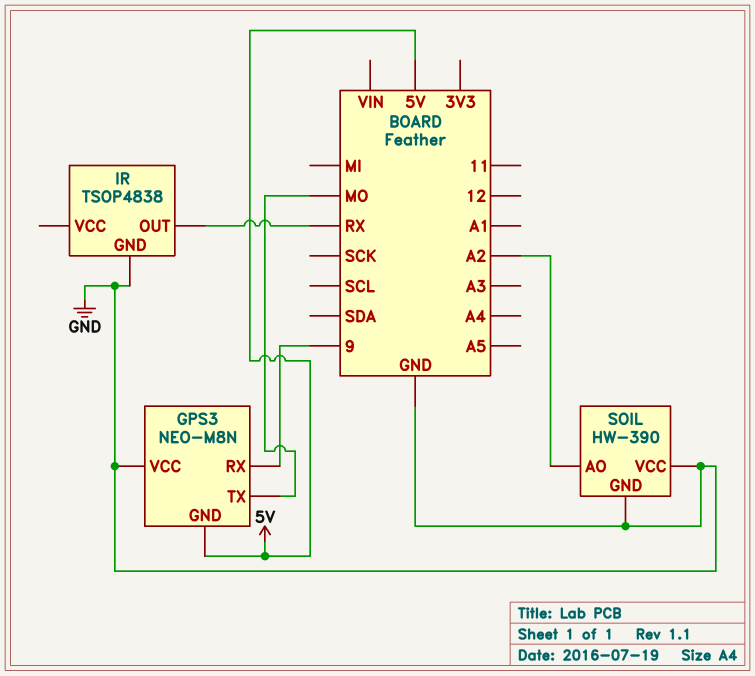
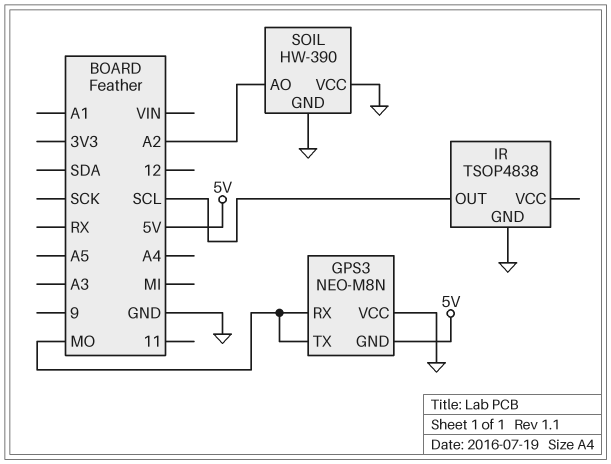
GPS3 pin RX: 9 -> MO
IR pin OUT: RX -> SCL

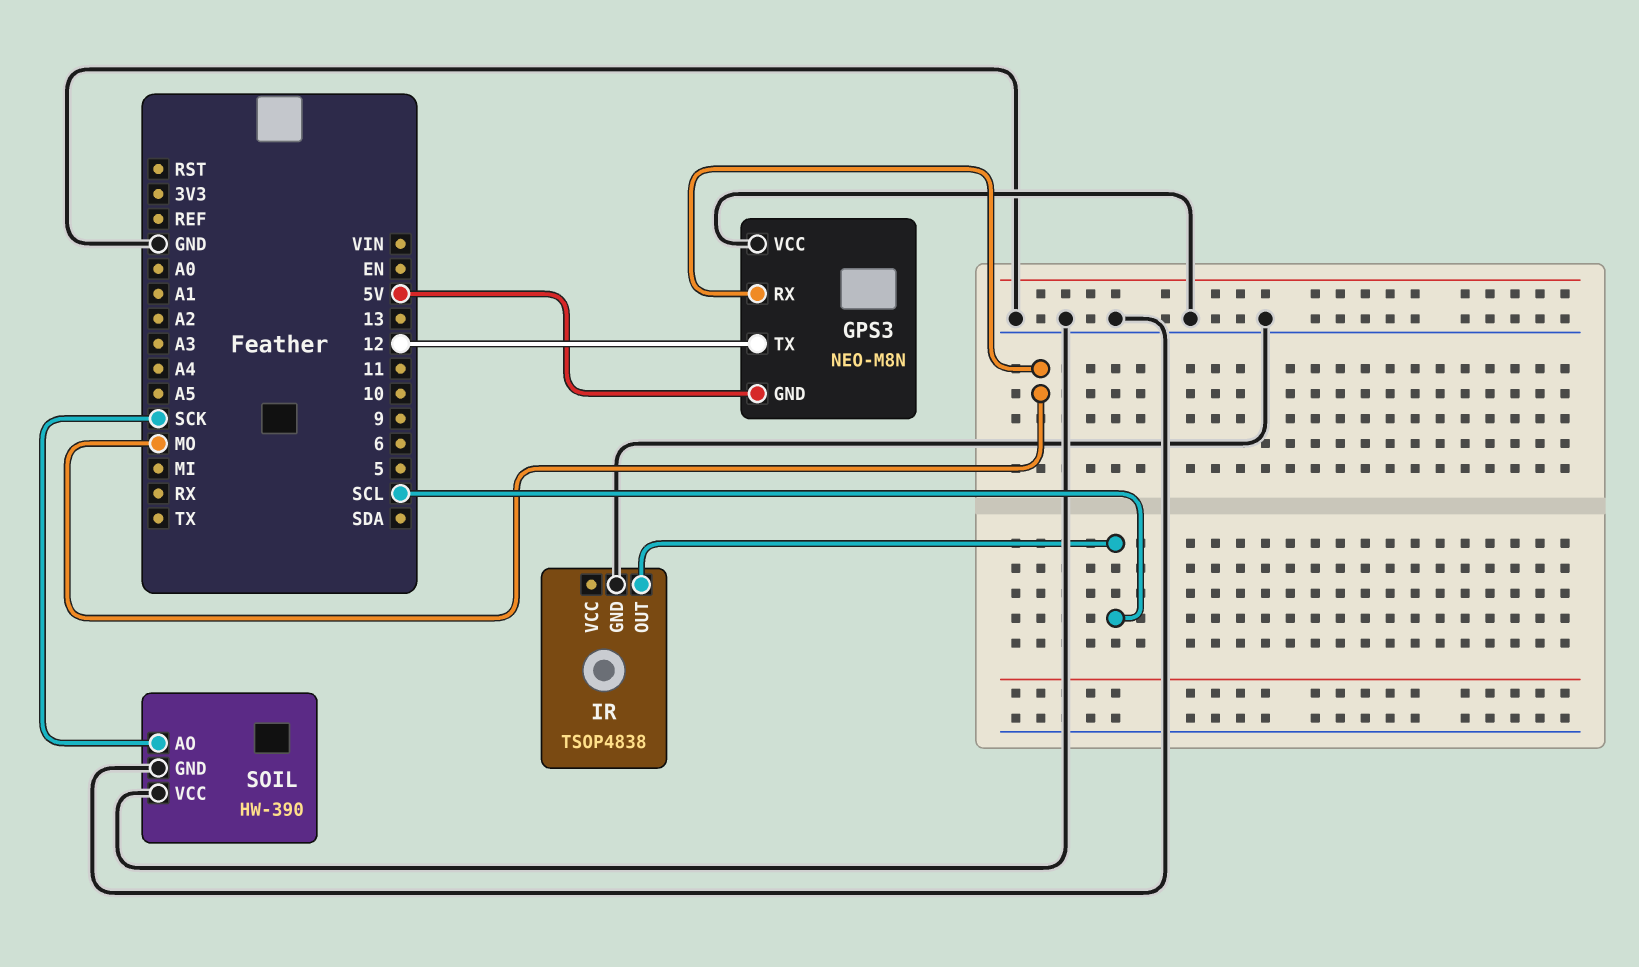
GPS3 pin TX: MO -> 12
SOIL pin AO: A2 -> SCK

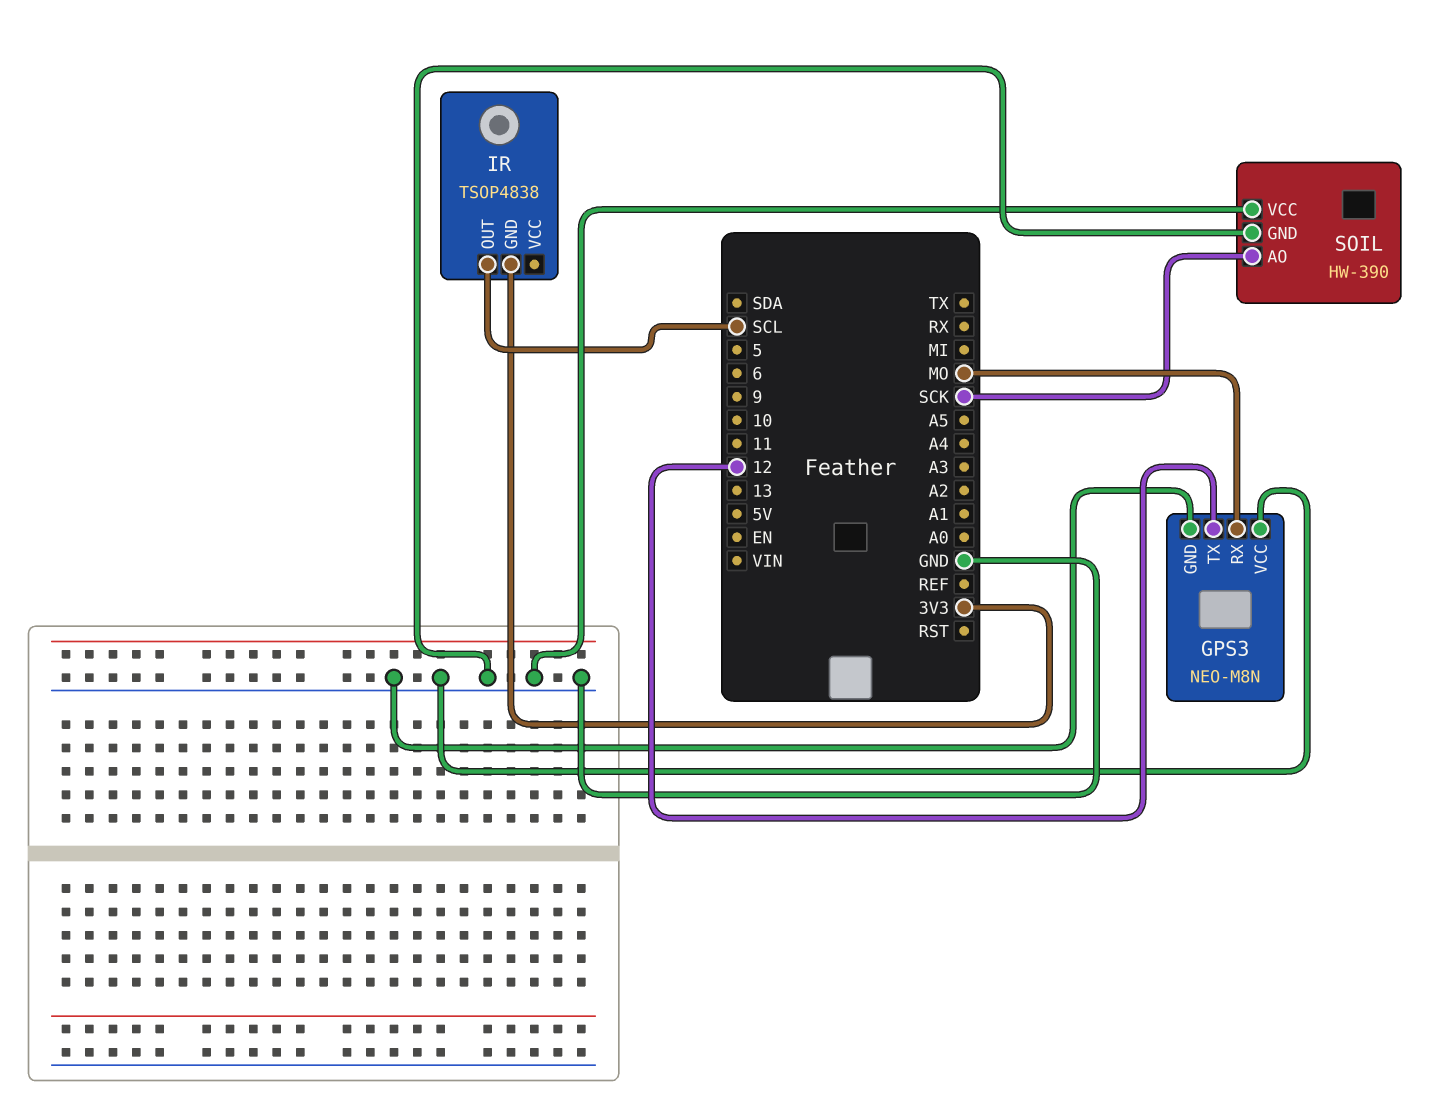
GPS3 pin GND: 5V -> GND
IR pin GND: GND -> 3V3

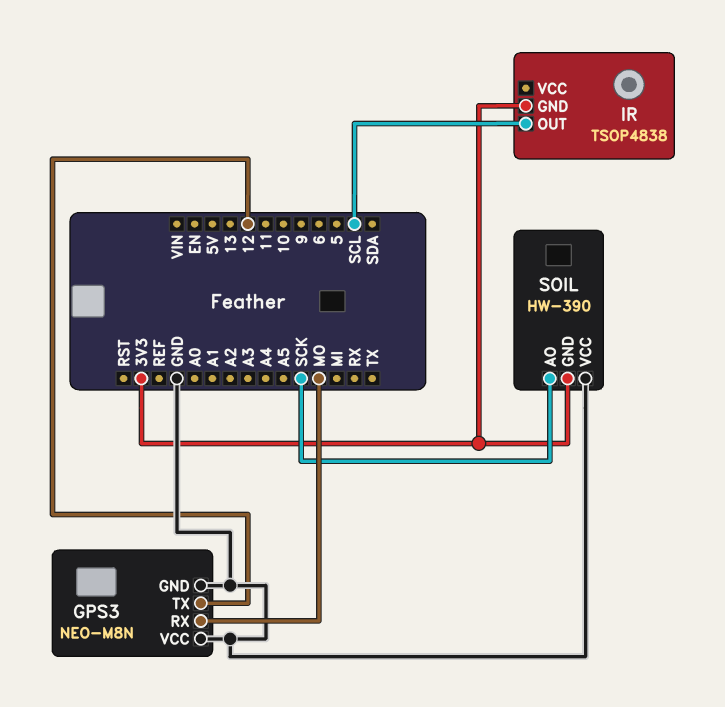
SOIL pin GND: GND -> 3V3

